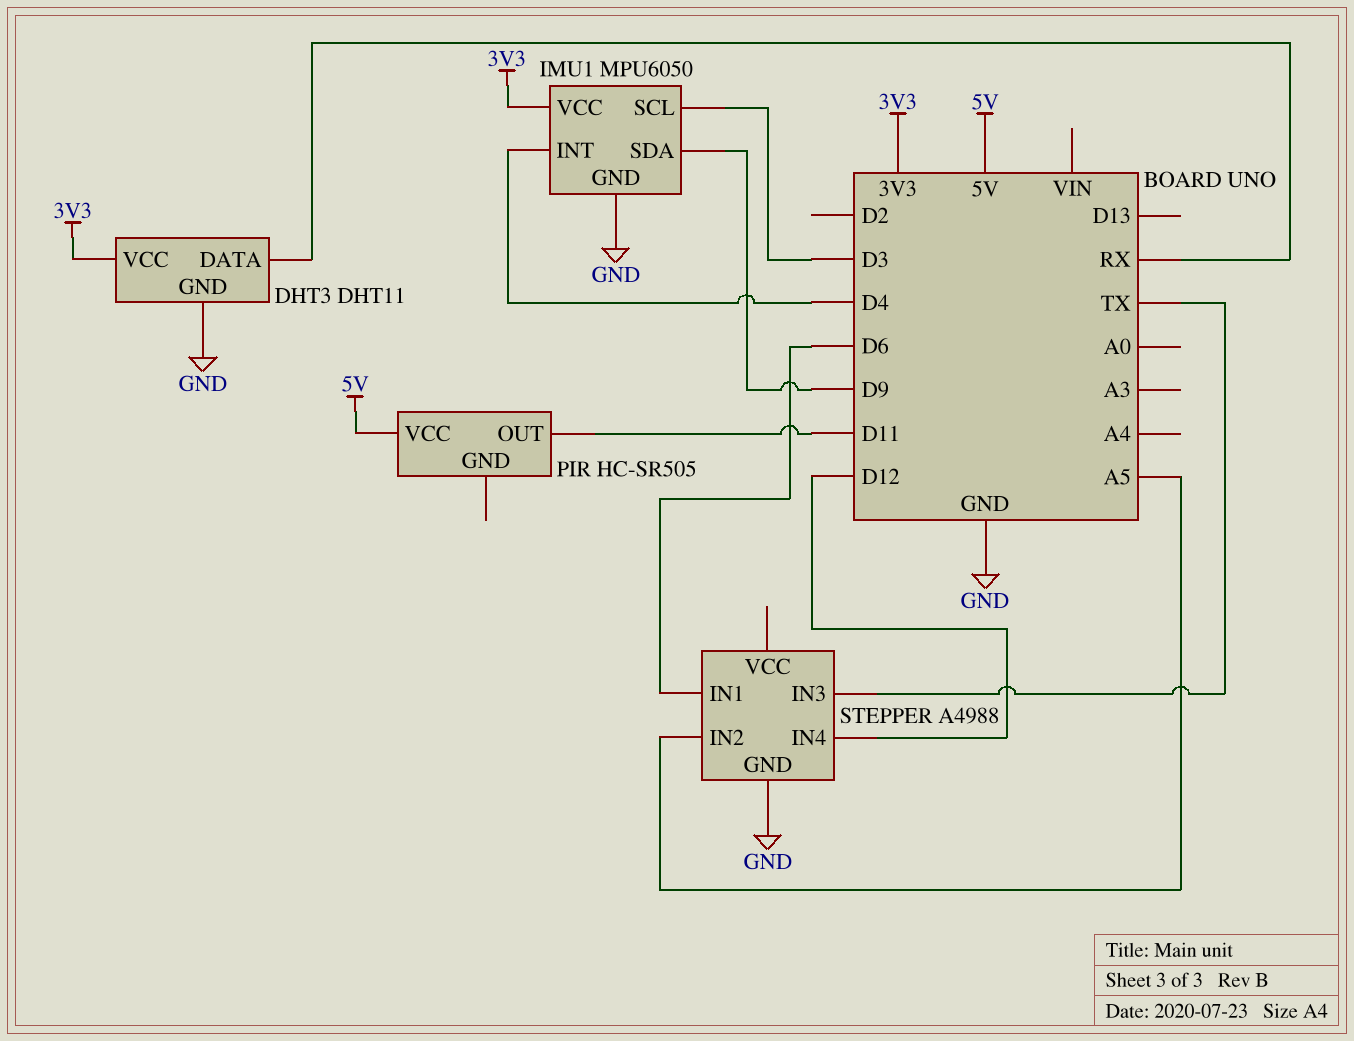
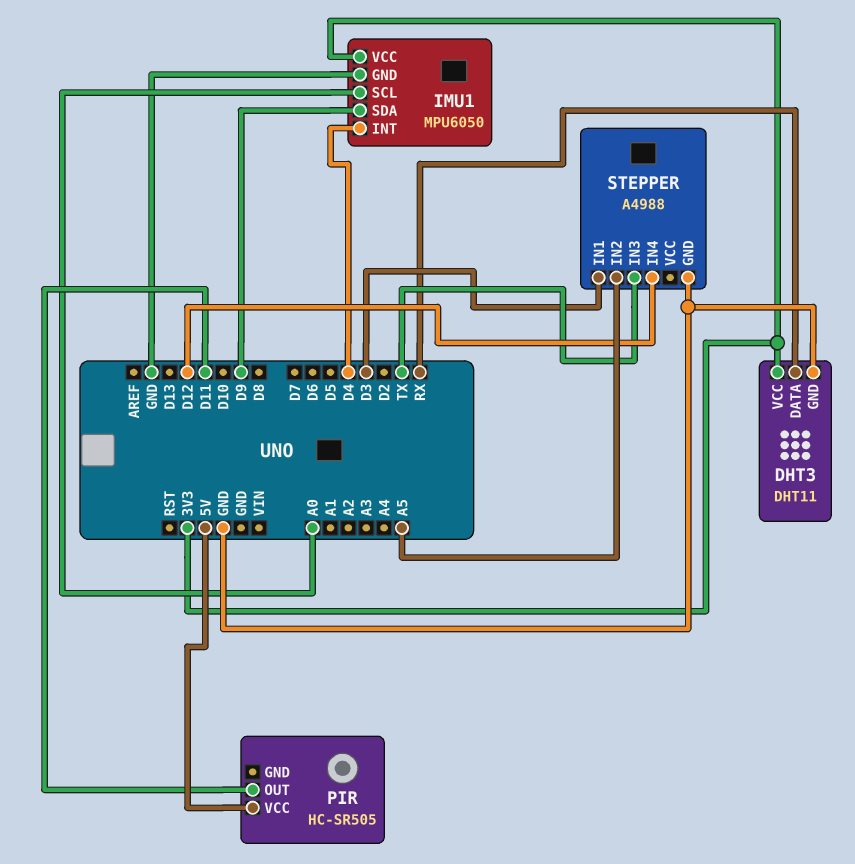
IMU1 pin SCL: D3 -> A0
STEPPER pin IN1: D6 -> D3

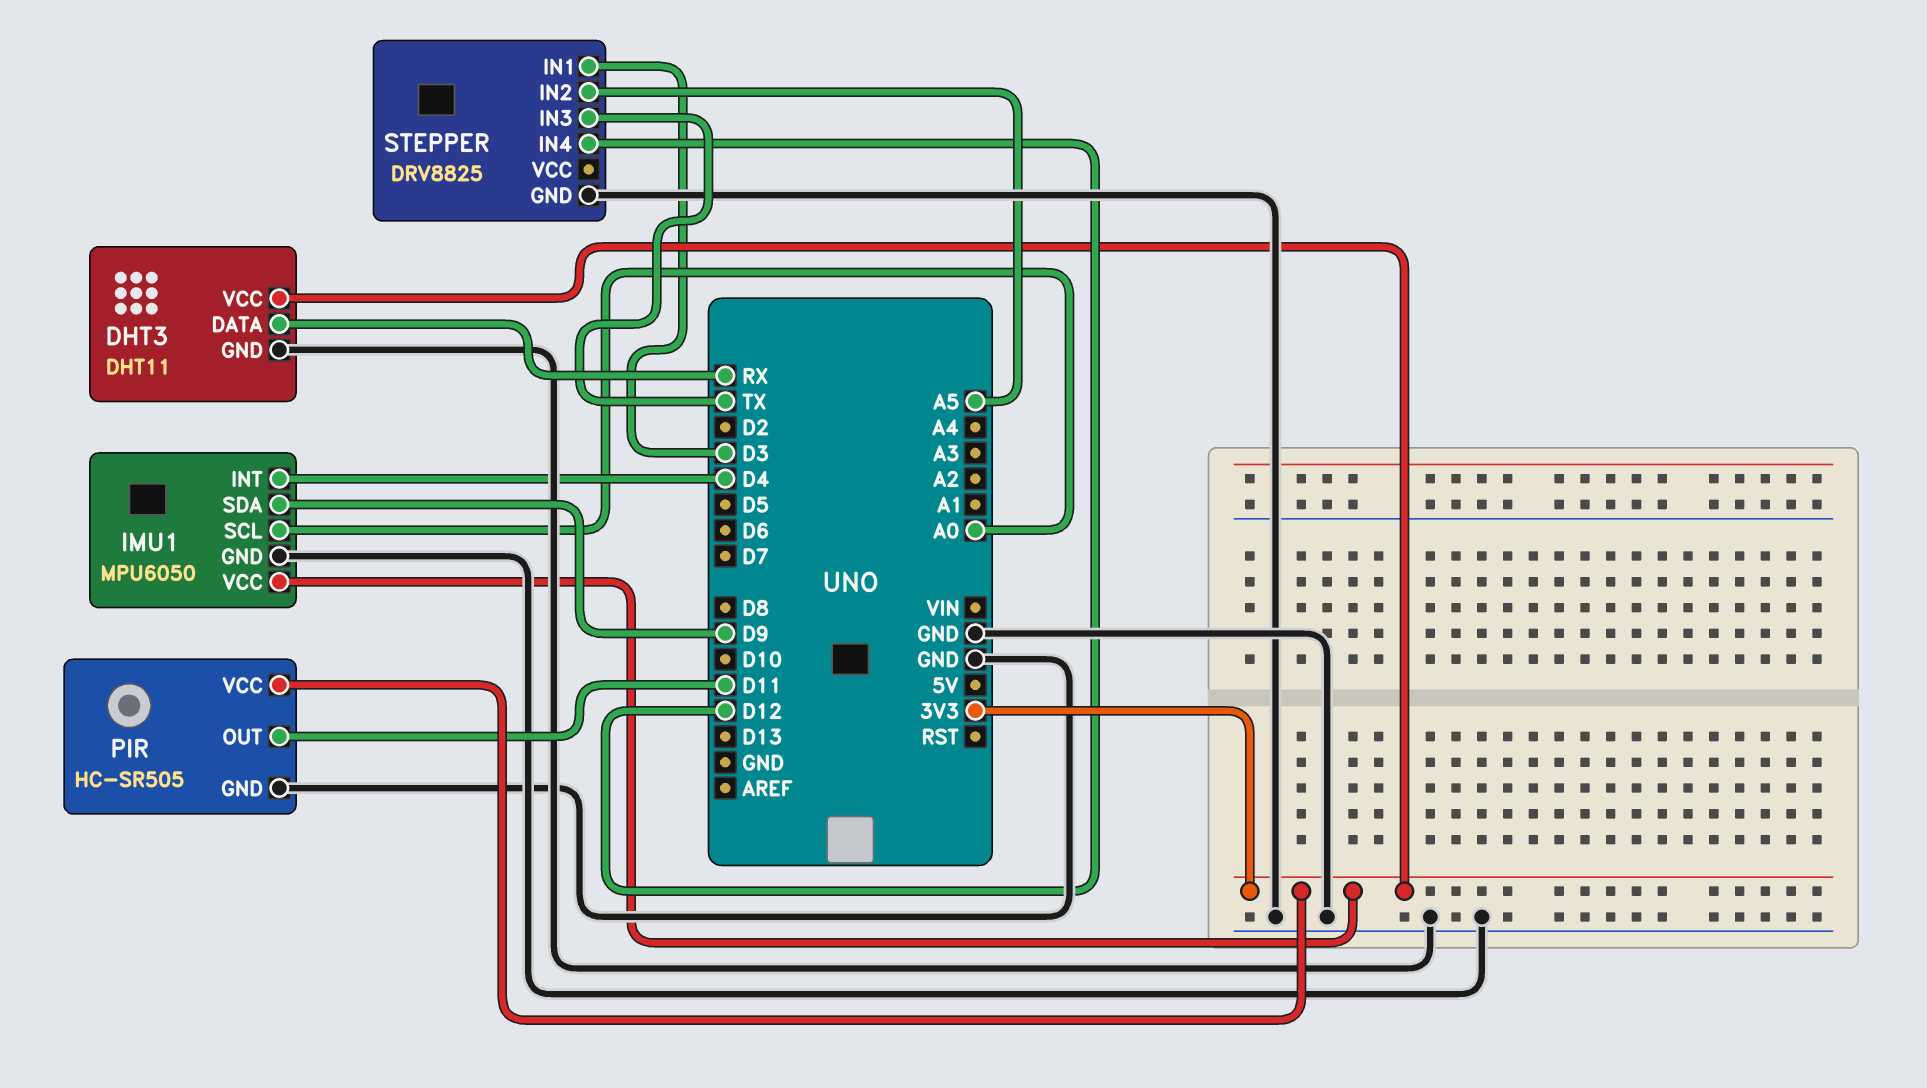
PIR pin GND: none -> GND
PIR pin VCC: 5V -> 3V3
STEPPER: A4988 -> DRV8825

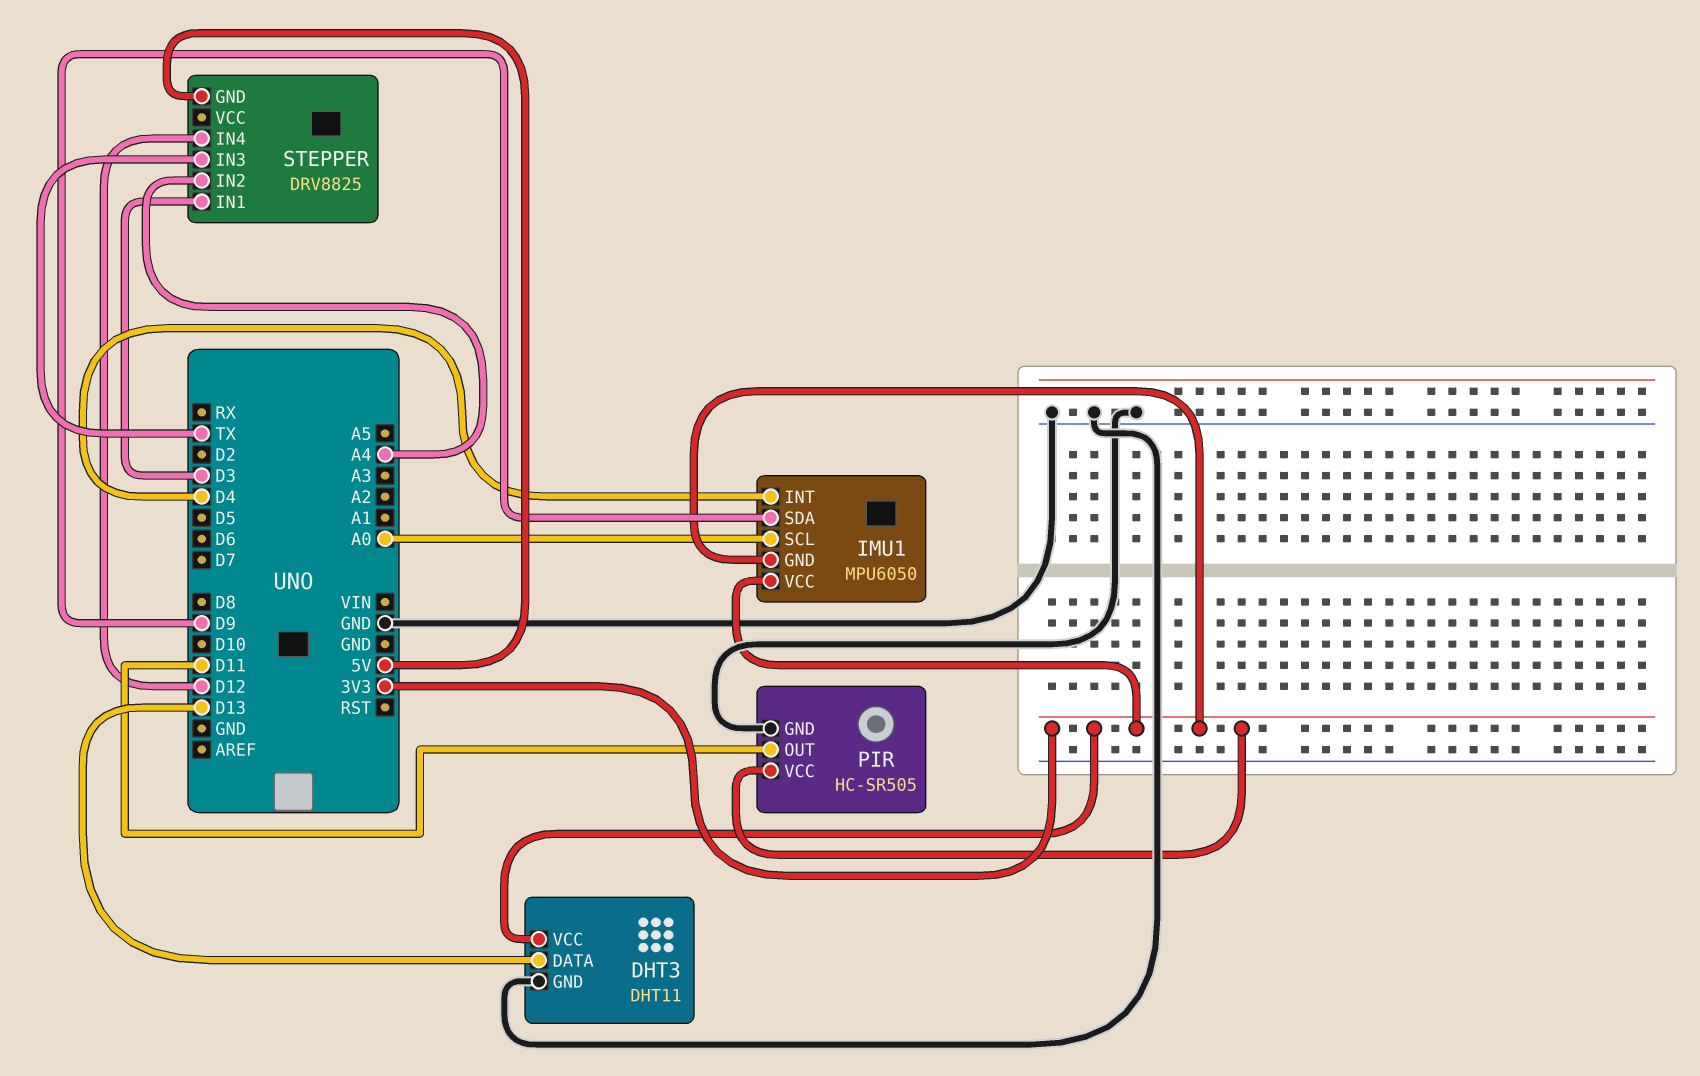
DHT3 pin DATA: RX -> D13
IMU1 pin GND: GND -> 3V3
STEPPER pin GND: GND -> 5V
STEPPER pin IN2: A5 -> A4

